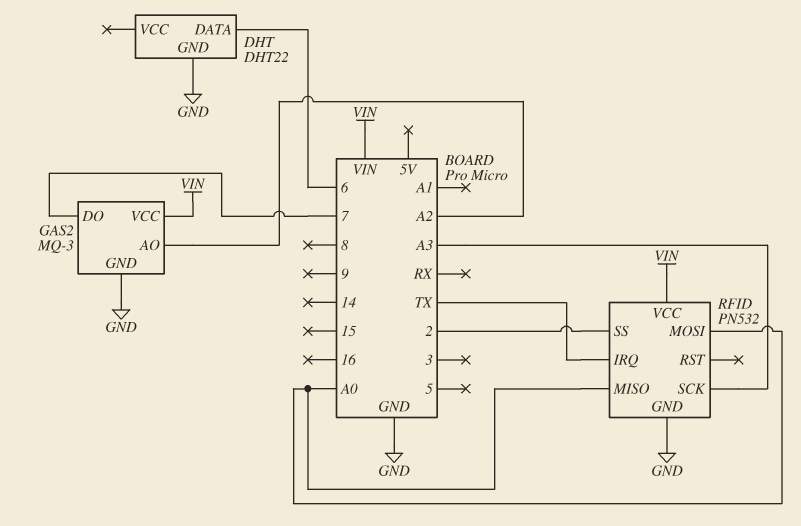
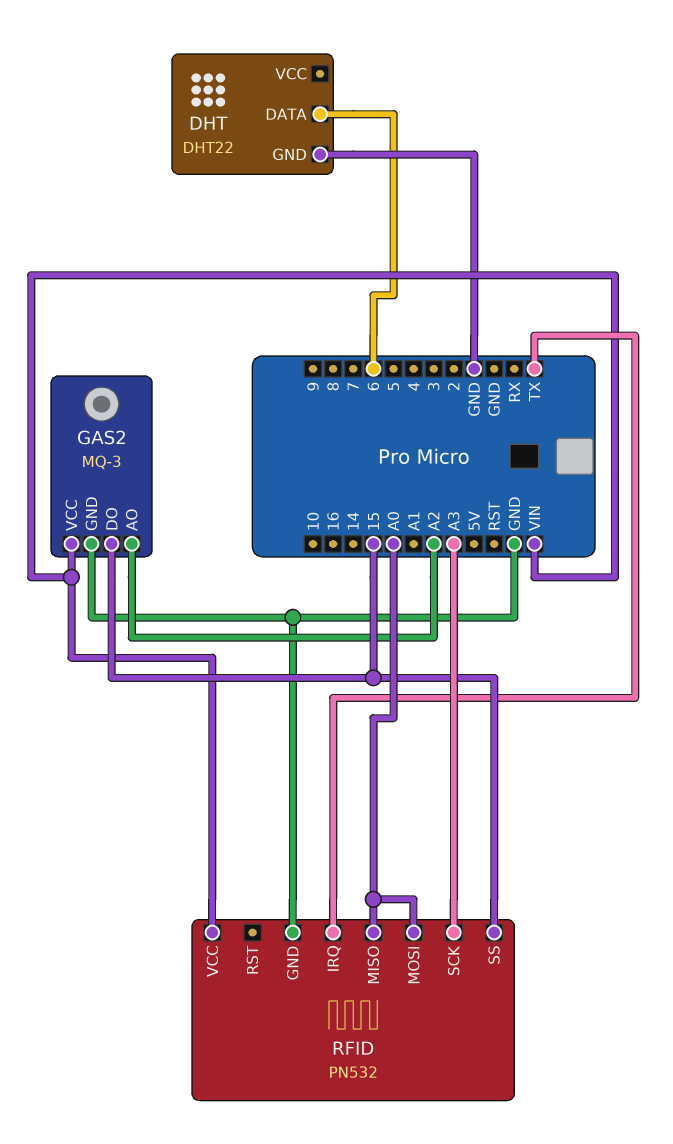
GAS2 pin DO: 7 -> 15
RFID pin SS: 2 -> 15

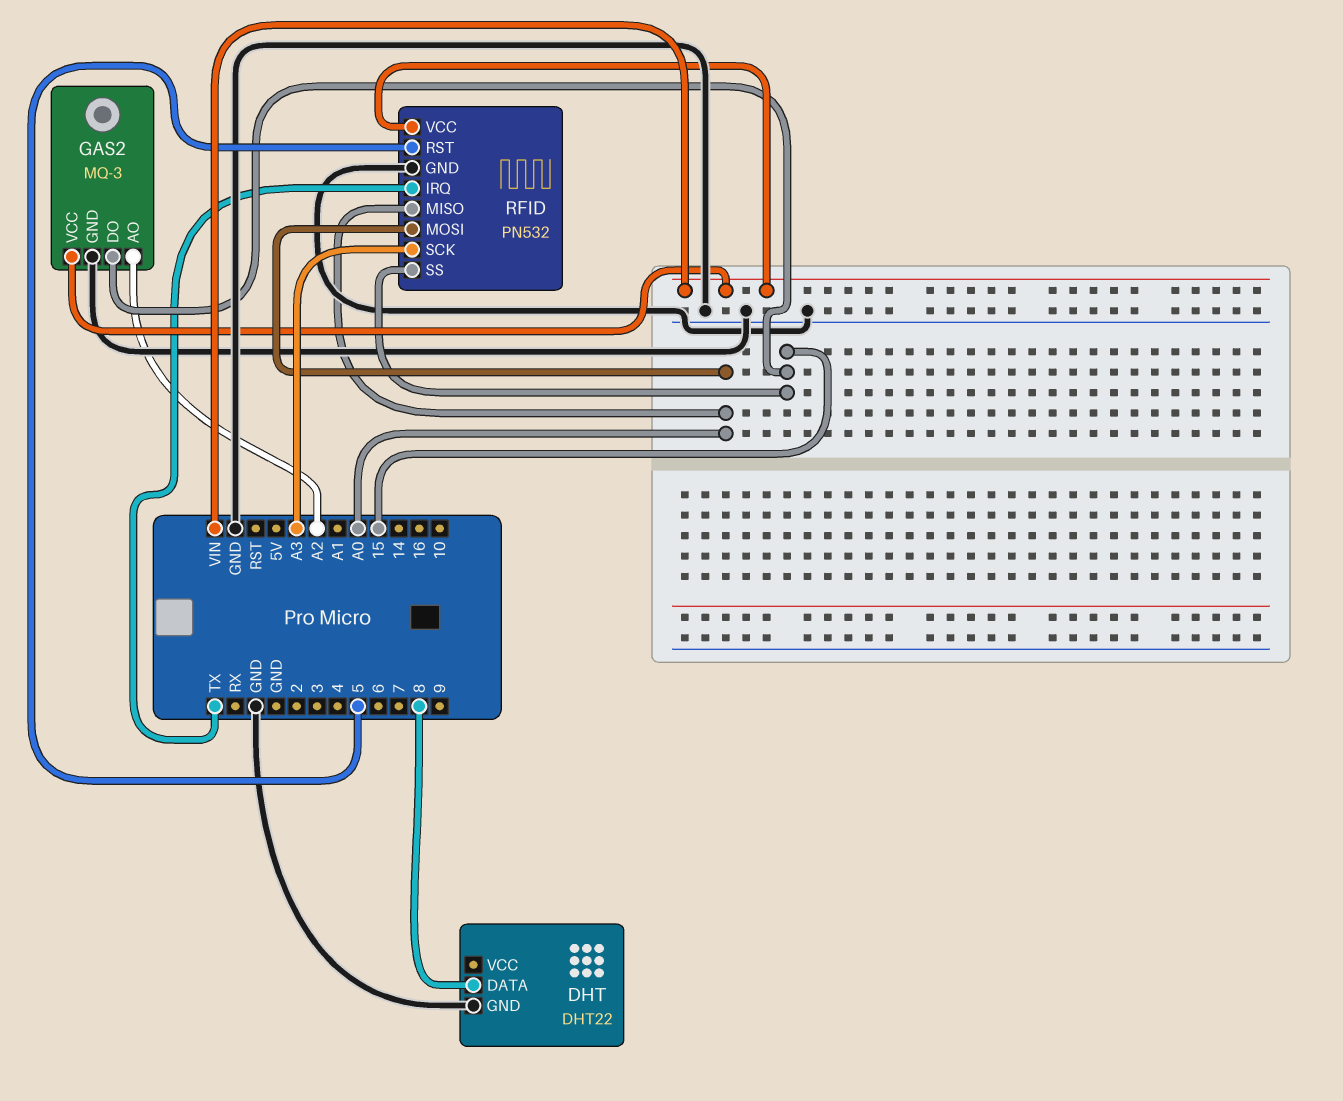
DHT pin DATA: 6 -> 8
RFID pin RST: none -> 5

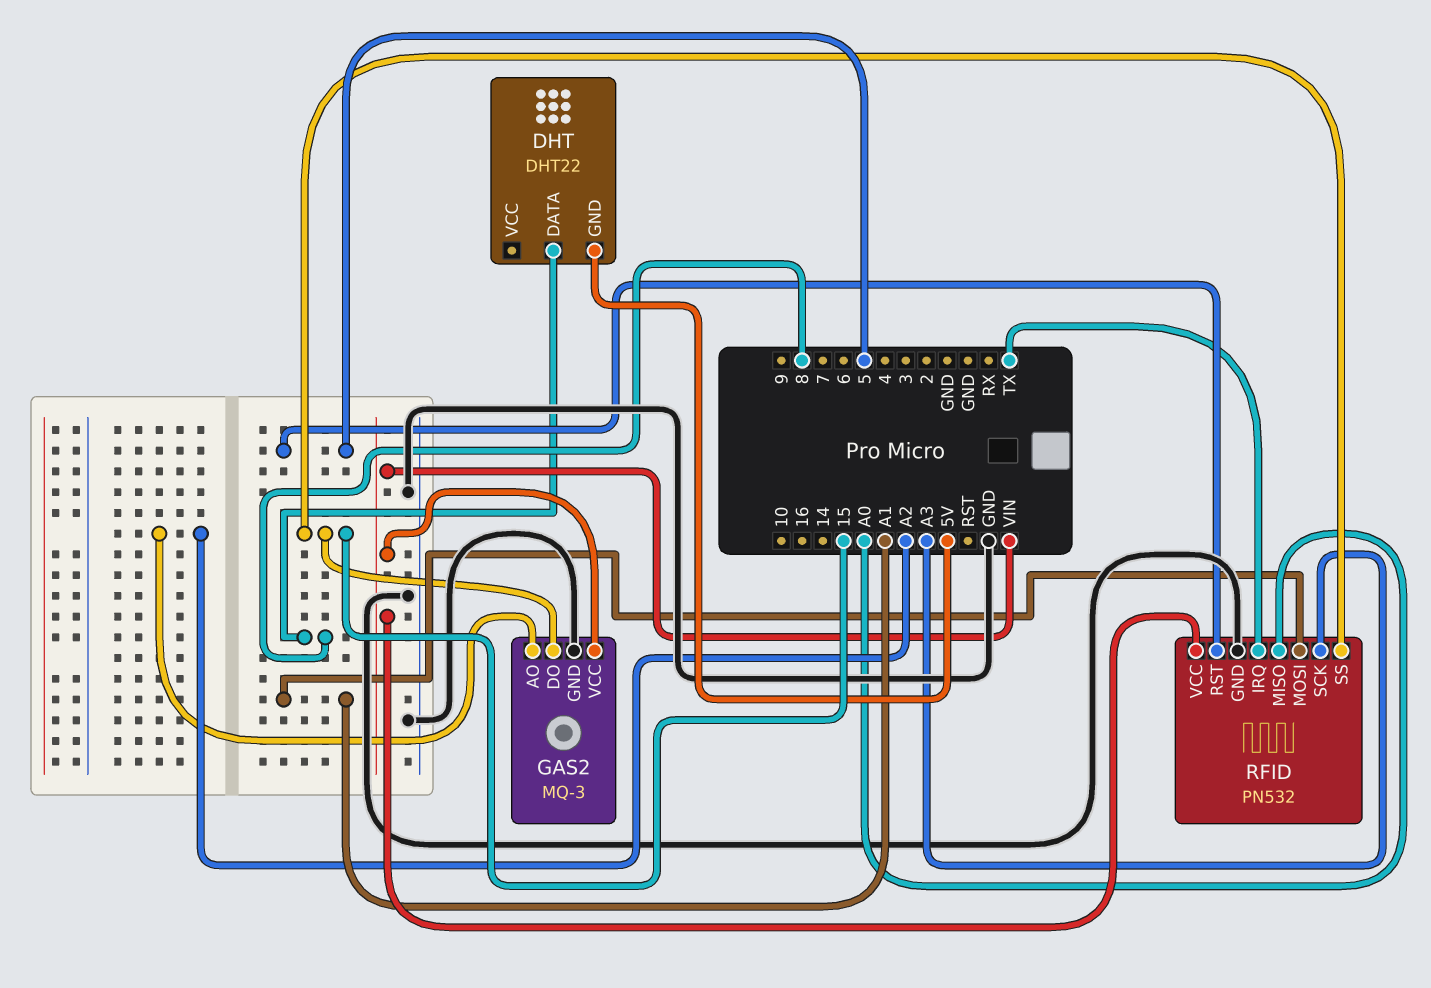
DHT pin GND: GND -> 5V
RFID pin MOSI: A0 -> A1

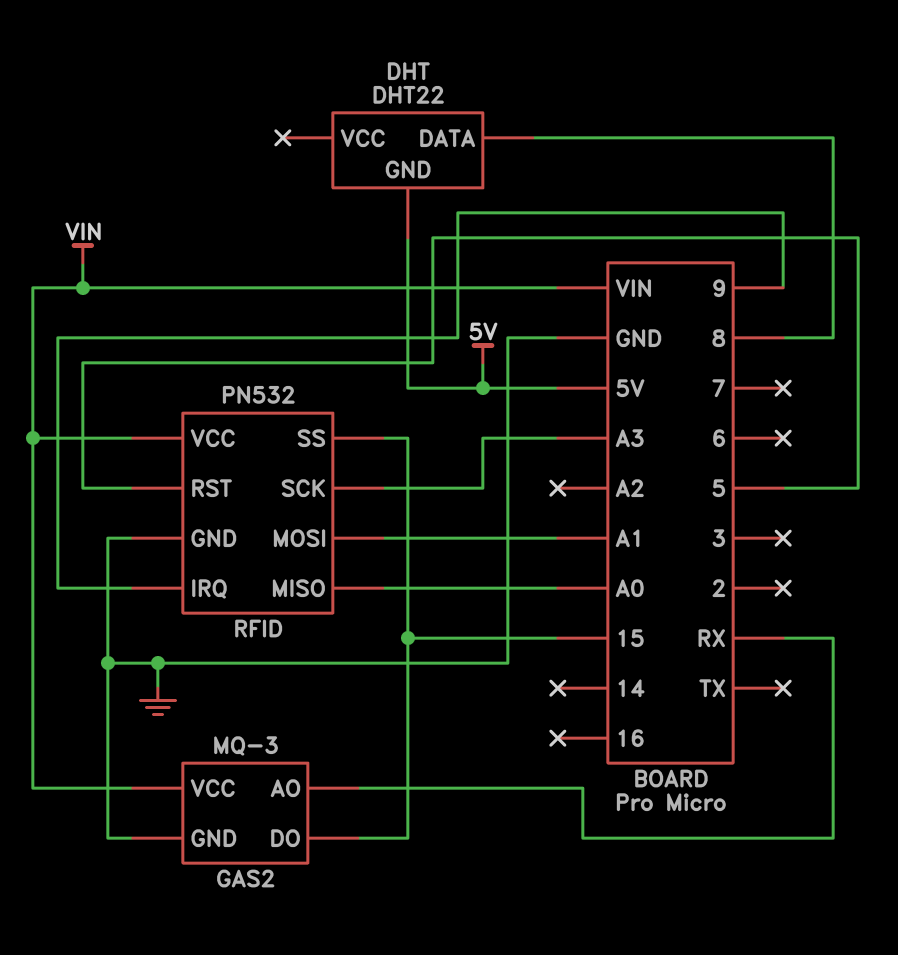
GAS2 pin AO: A2 -> RX
RFID pin IRQ: TX -> 9

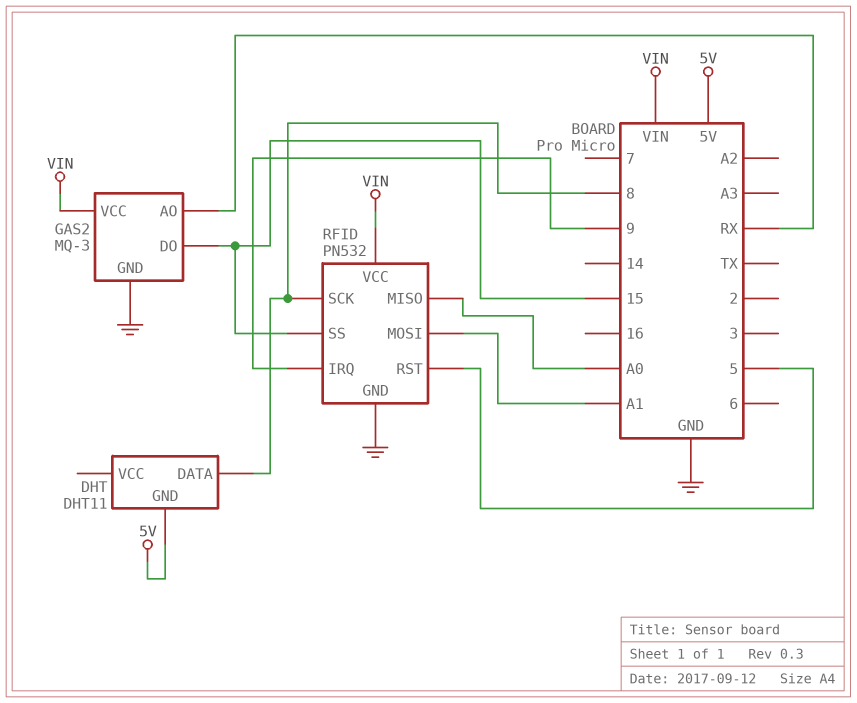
DHT: DHT22 -> DHT11
RFID pin SCK: A3 -> 8

